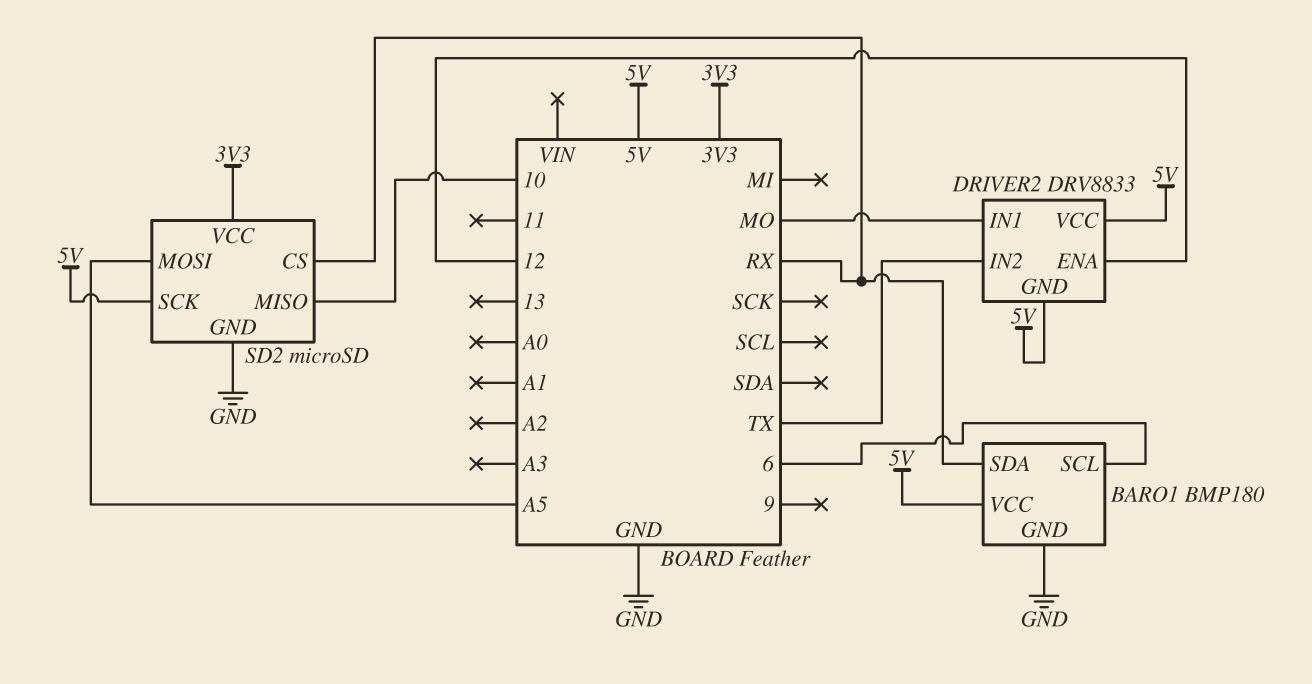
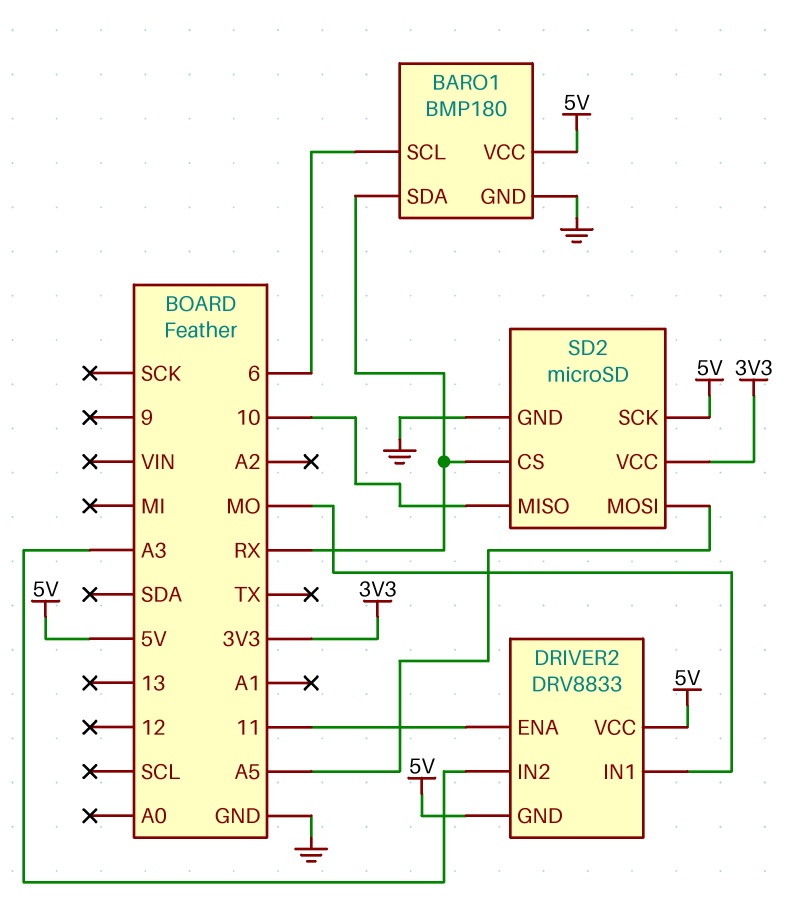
DRIVER2 pin ENA: 12 -> 11
DRIVER2 pin IN2: TX -> A3

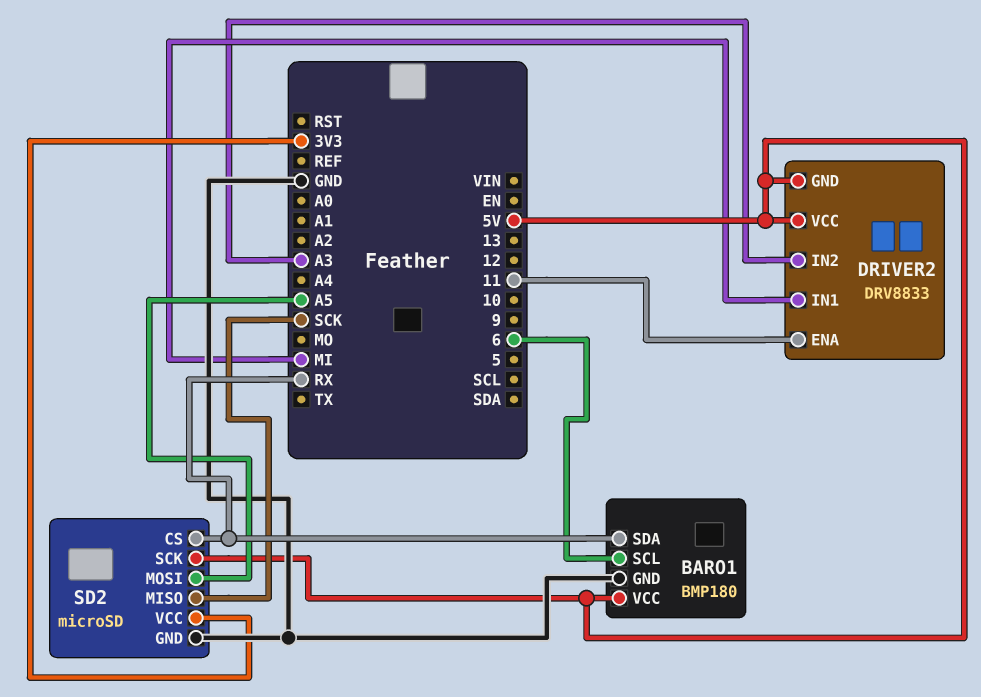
DRIVER2 pin IN1: MO -> MI
SD2 pin MISO: 10 -> SCK

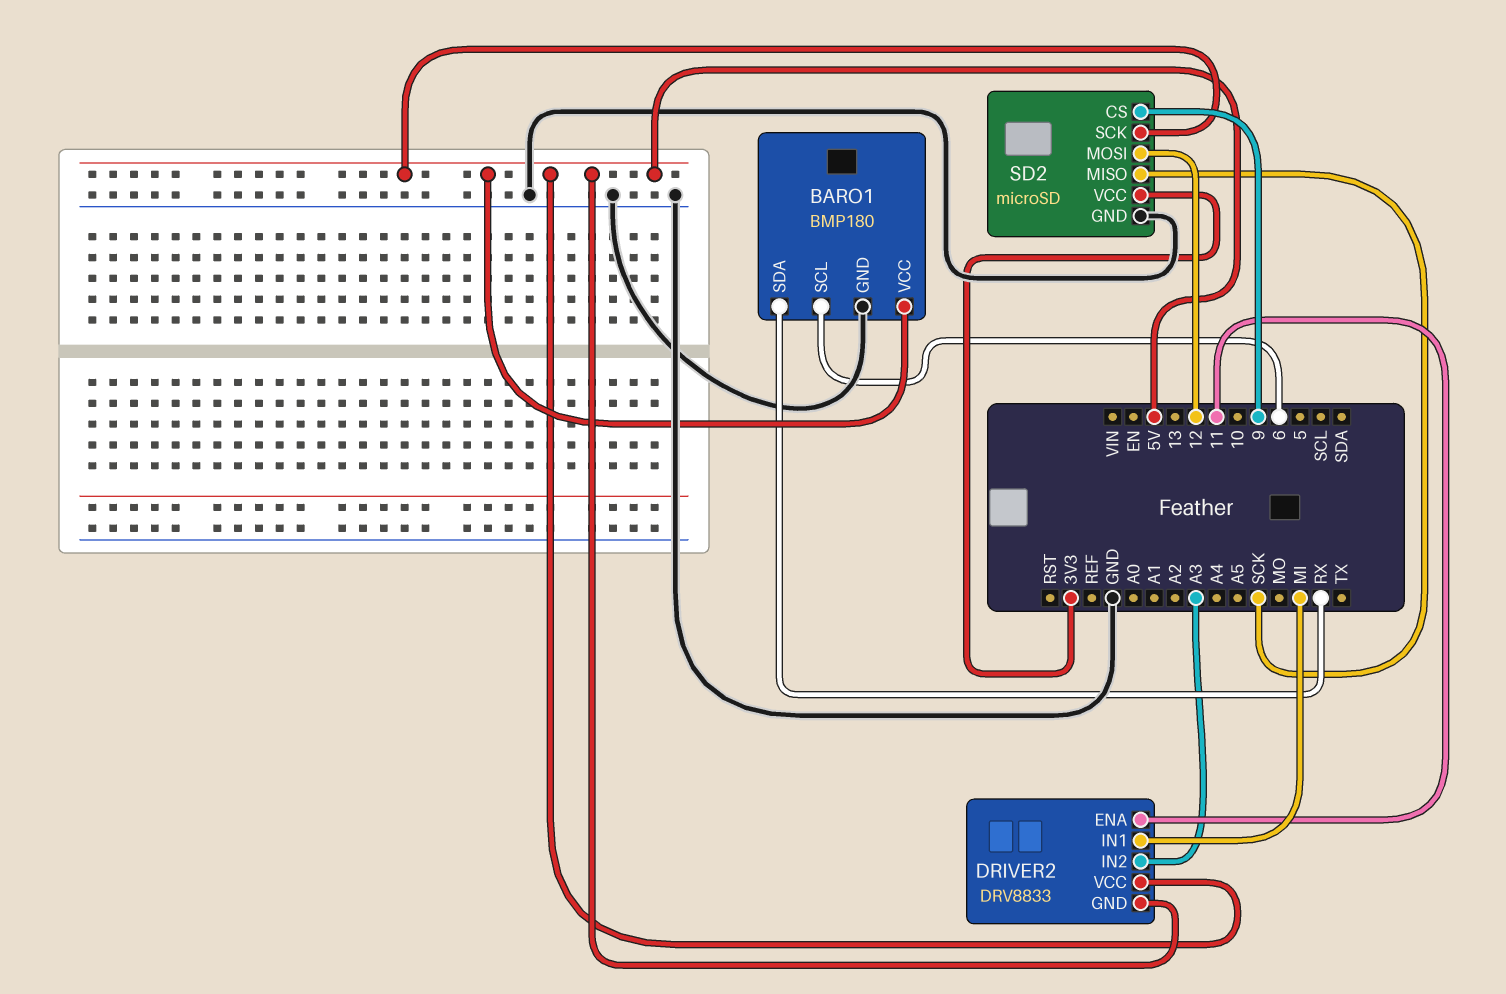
SD2 pin CS: RX -> 9
SD2 pin MOSI: A5 -> 12

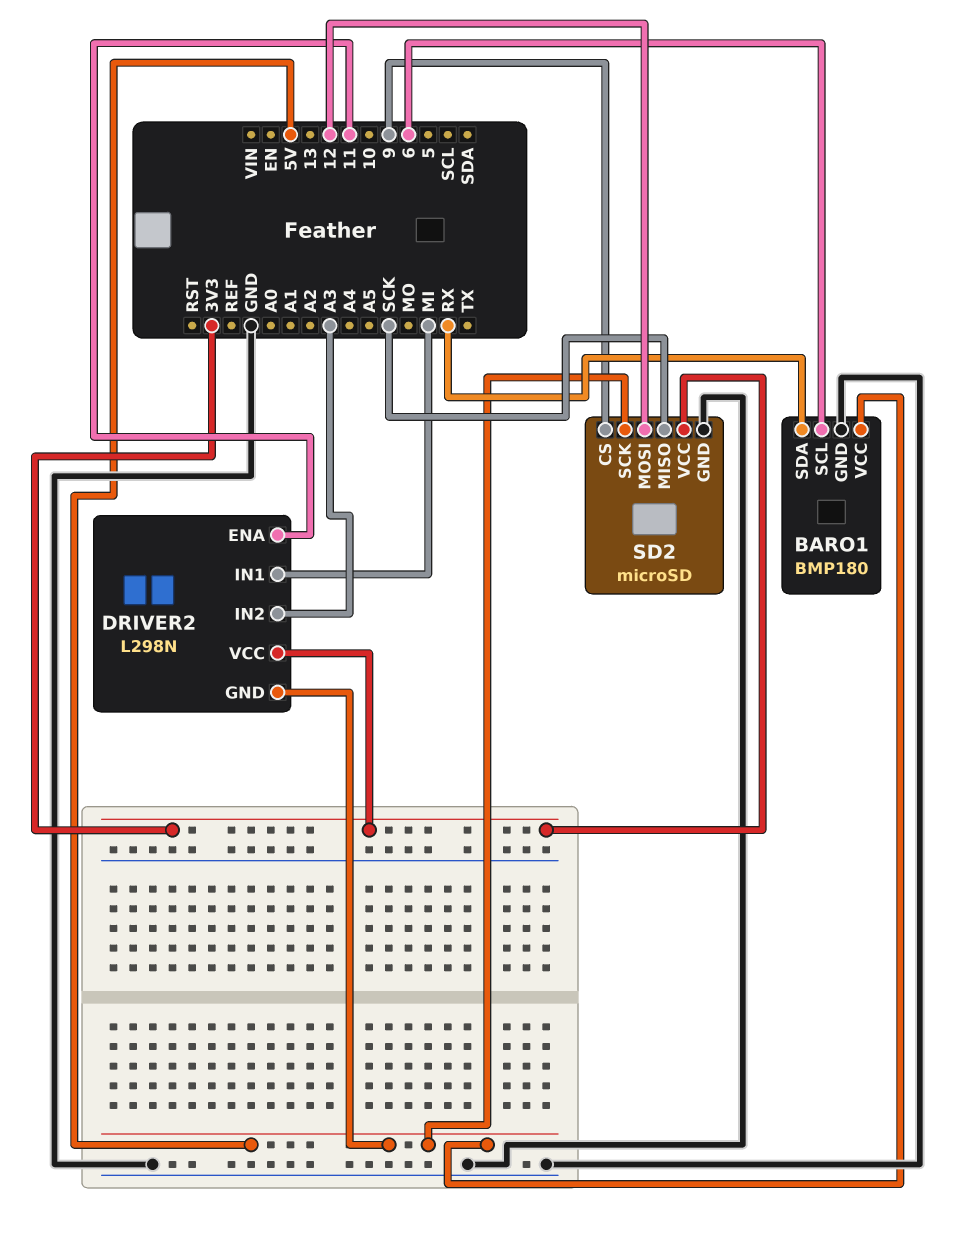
DRIVER2: DRV8833 -> L298N
DRIVER2 pin VCC: 5V -> 3V3

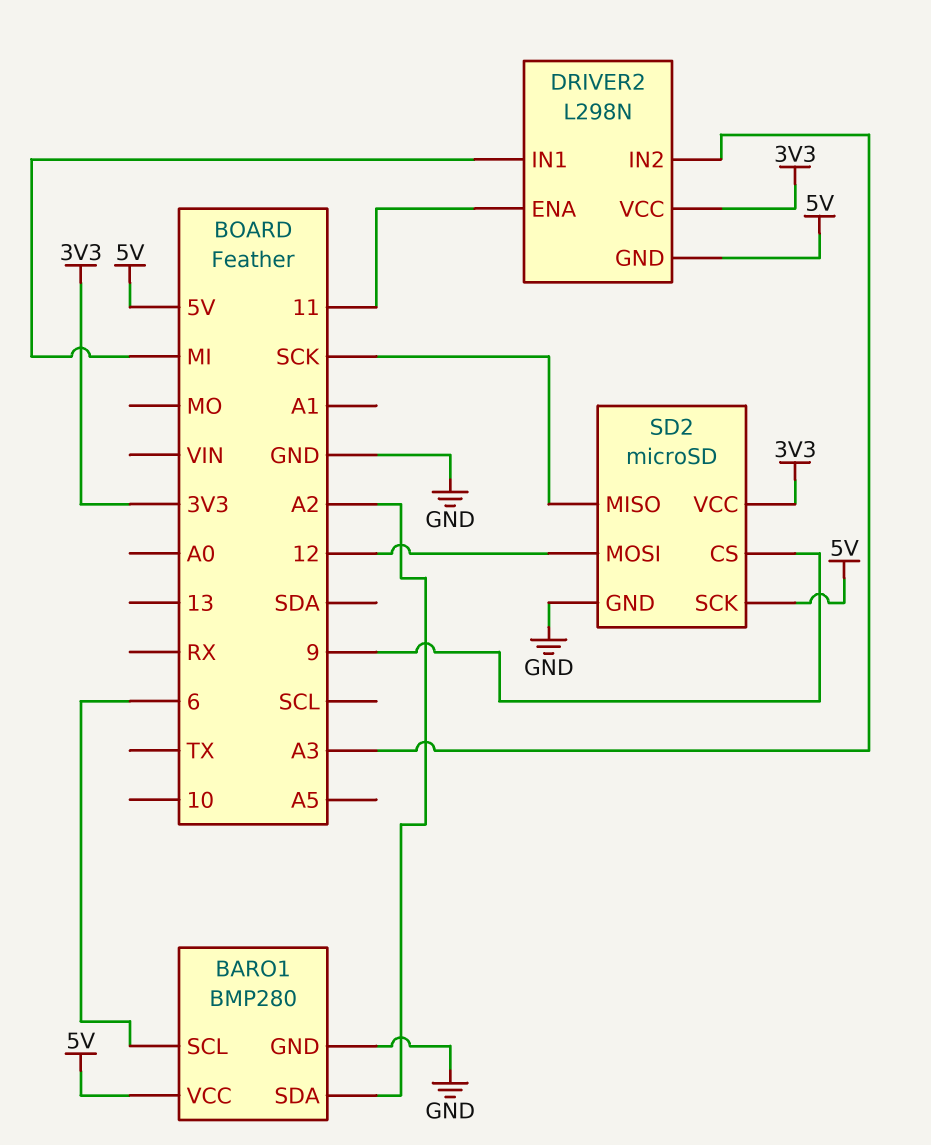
BARO1: BMP180 -> BMP280
BARO1 pin SDA: RX -> A2

